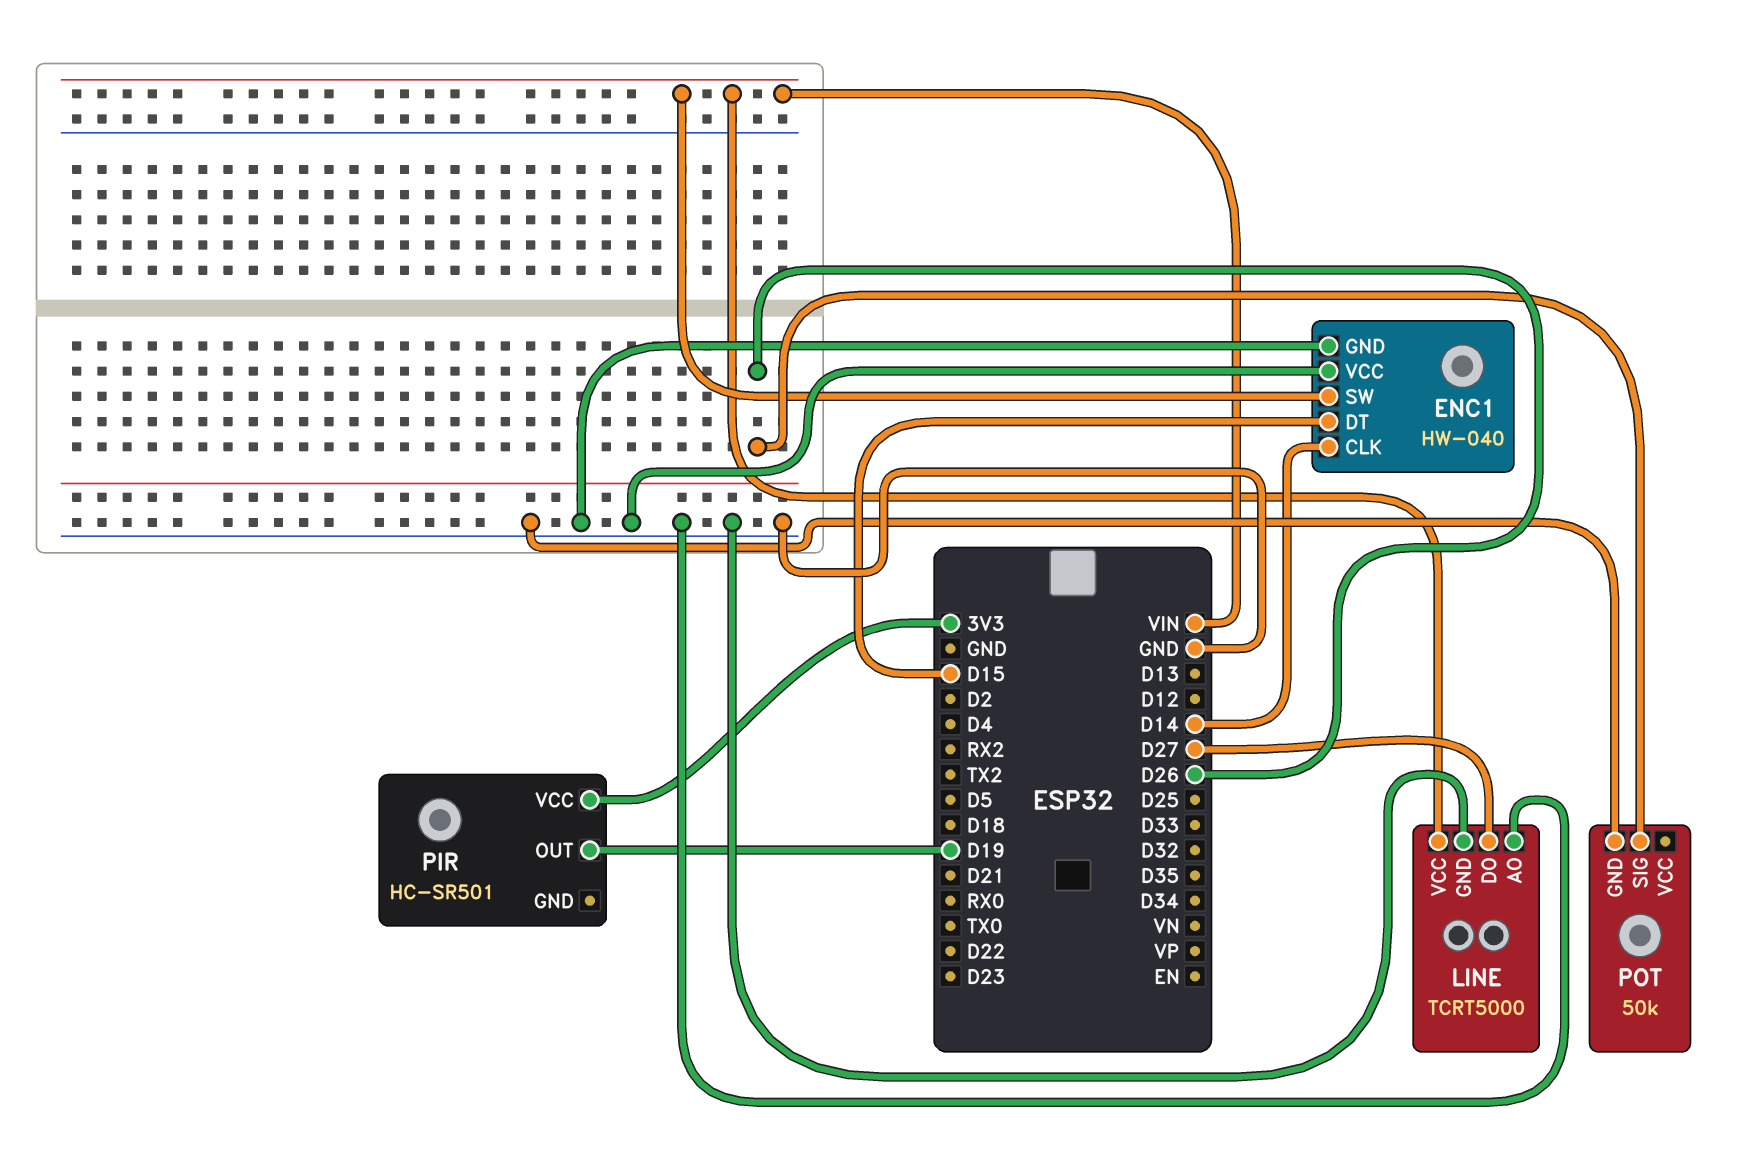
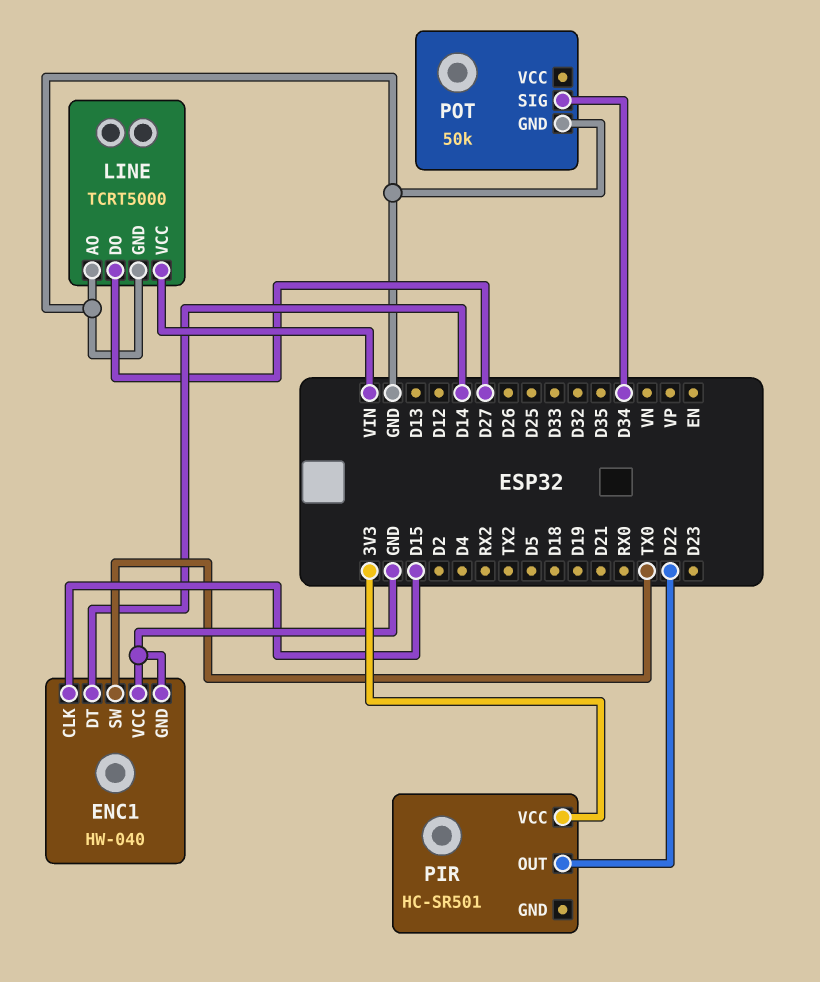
ENC1 pin CLK: D14 -> D15
ENC1 pin DT: D15 -> D14
ENC1 pin SW: VIN -> TX0
PIR pin OUT: D19 -> D22
POT pin SIG: D26 -> D34

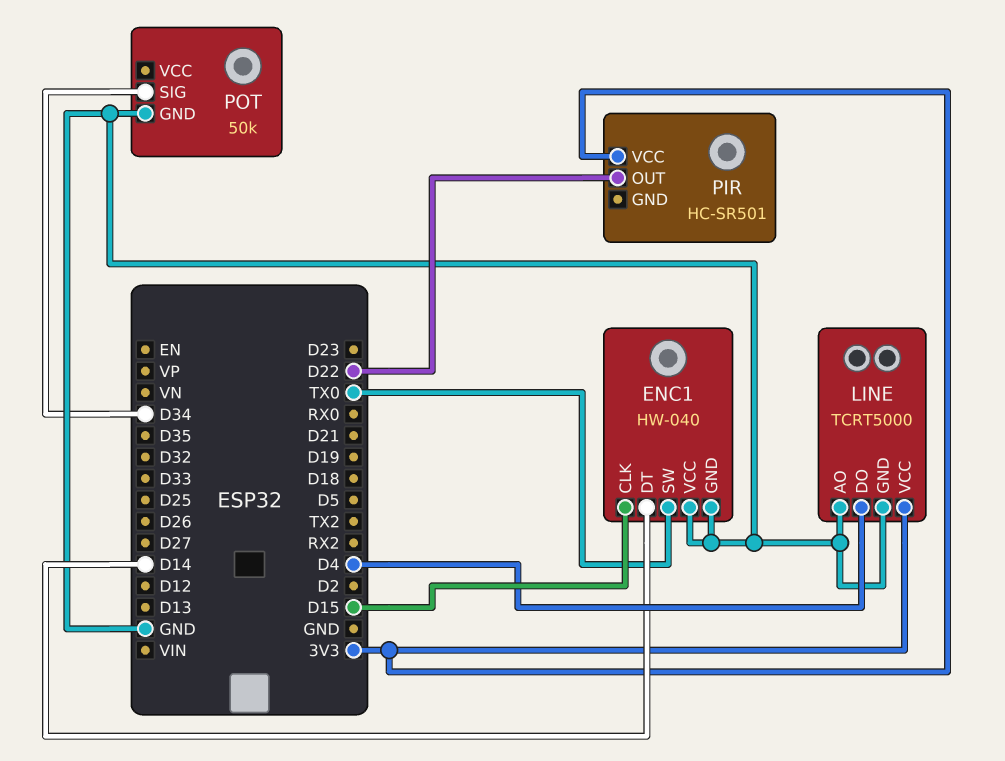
LINE pin DO: D27 -> D4
LINE pin VCC: VIN -> 3V3

